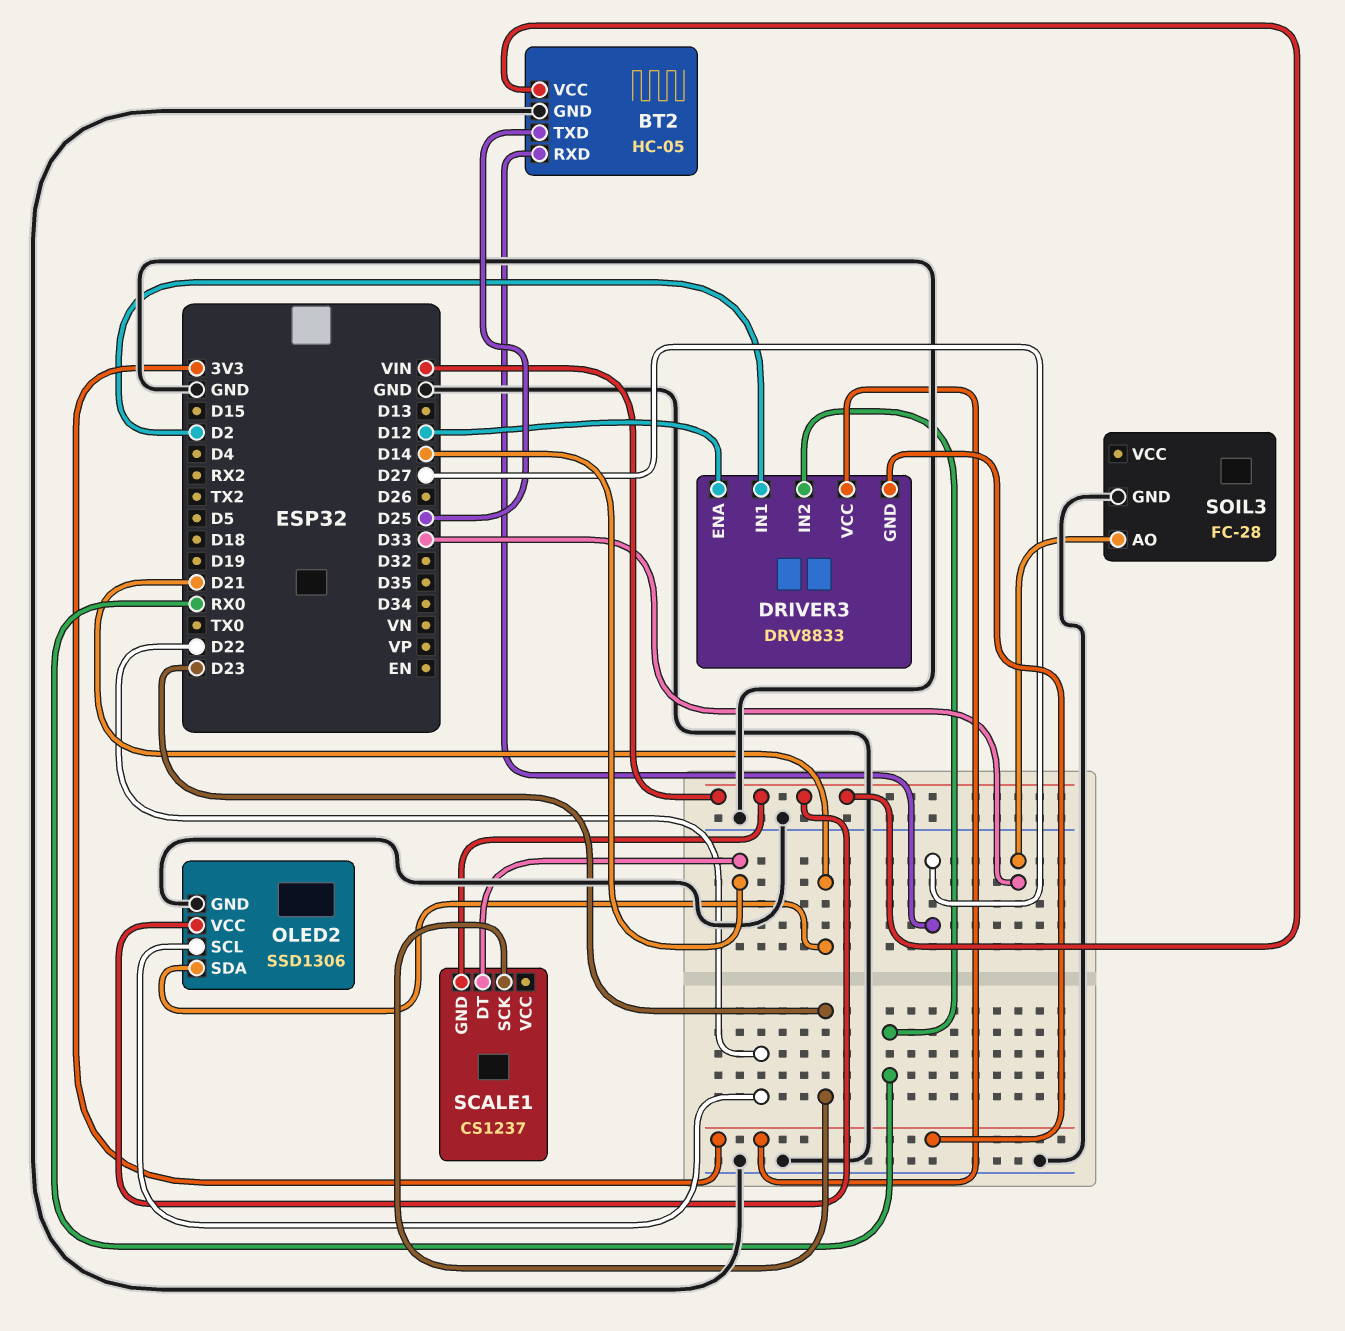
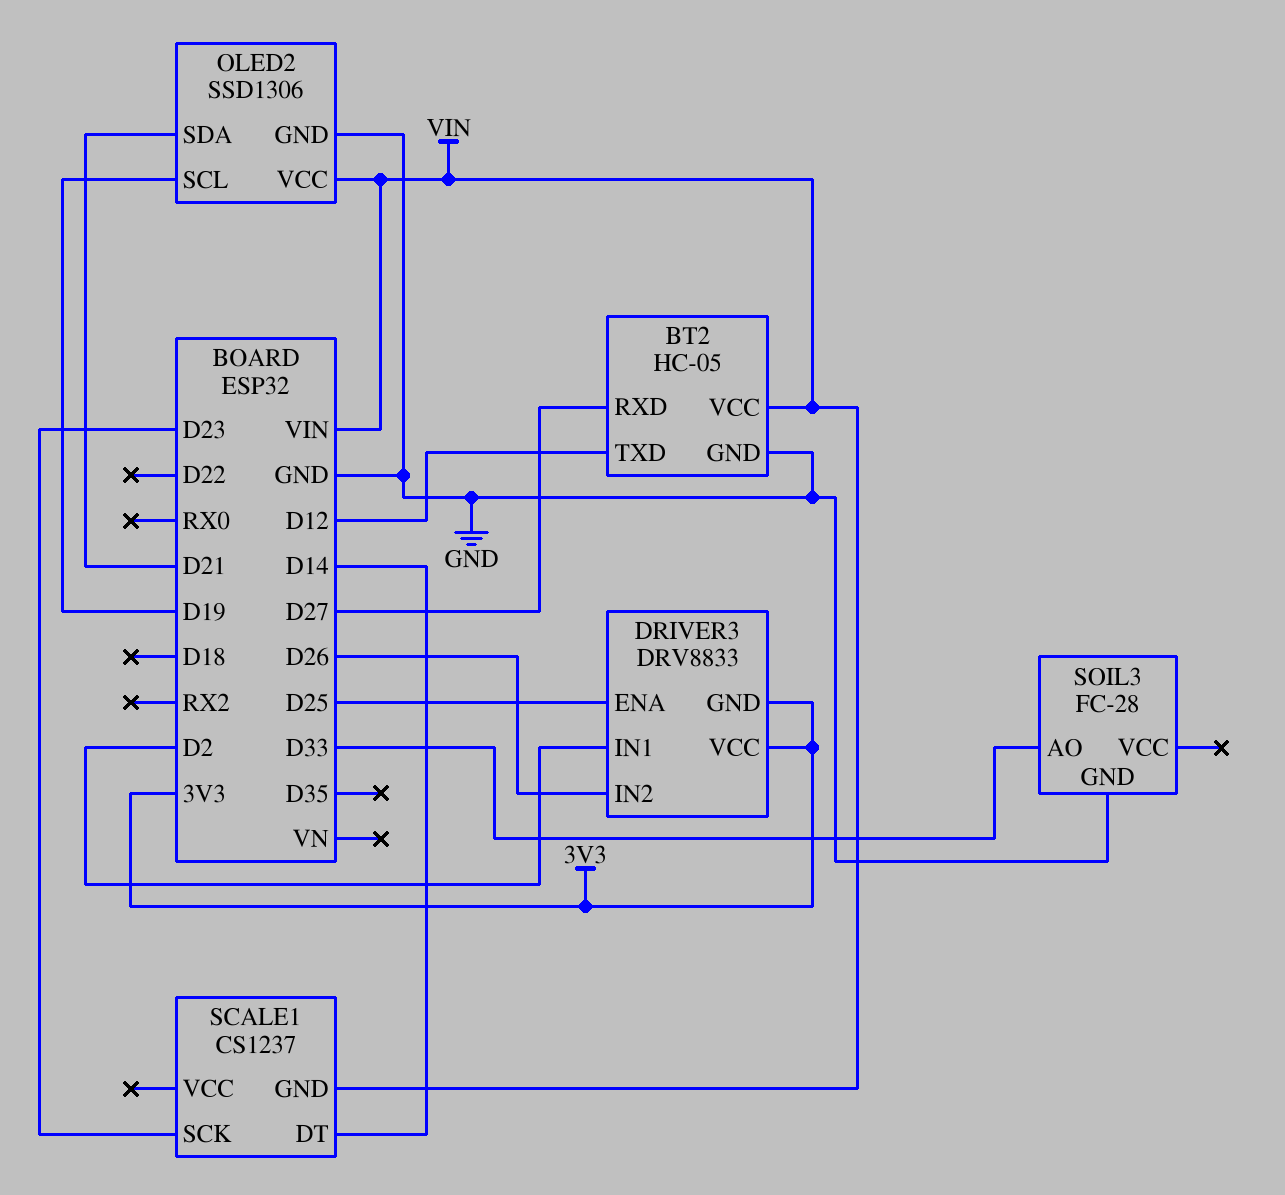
BT2 pin TXD: D25 -> D12
DRIVER3 pin ENA: D12 -> D25
DRIVER3 pin IN2: RX0 -> D26
OLED2 pin SCL: D22 -> D19

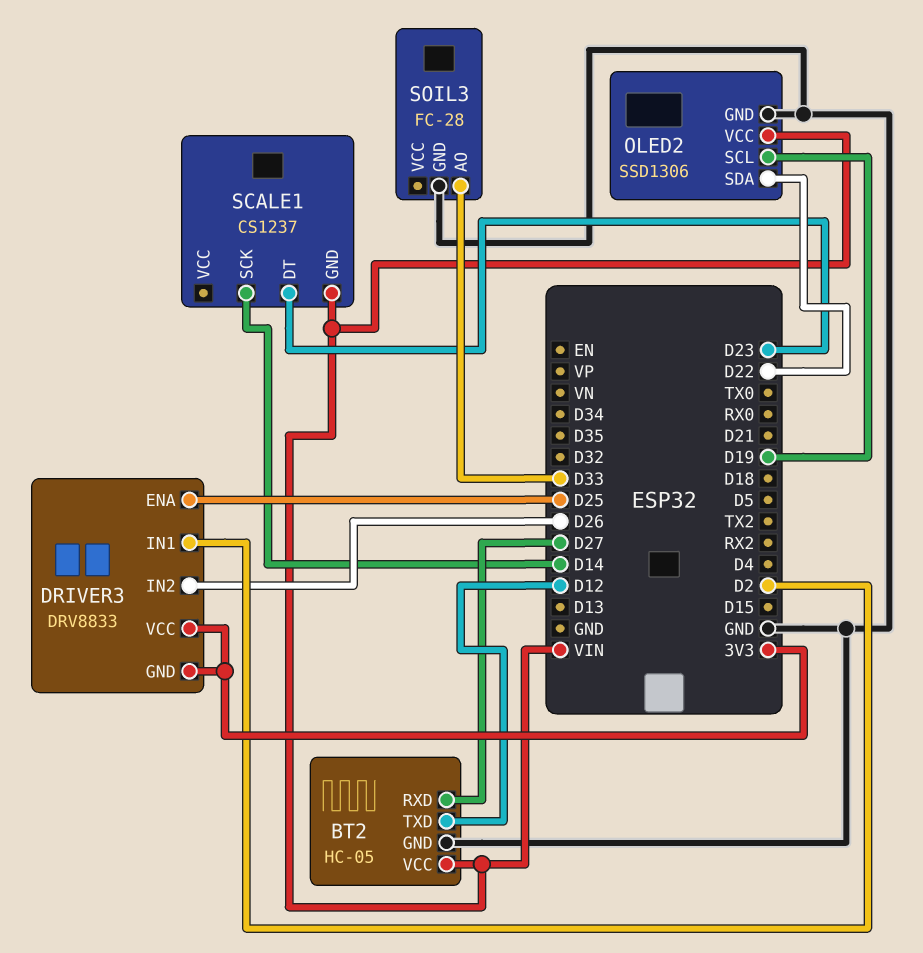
OLED2 pin SDA: D21 -> D22
SCALE1 pin DT: D14 -> D23
SCALE1 pin SCK: D23 -> D14

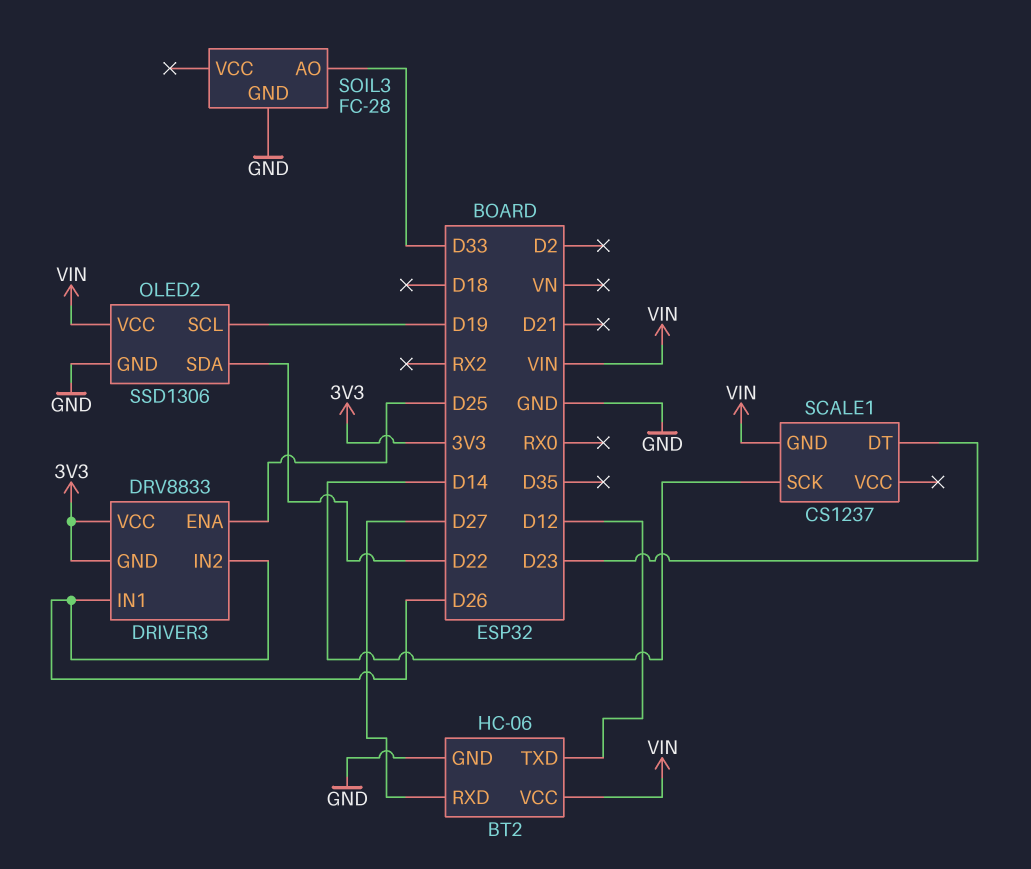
BT2: HC-05 -> HC-06
DRIVER3 pin IN1: D2 -> D26

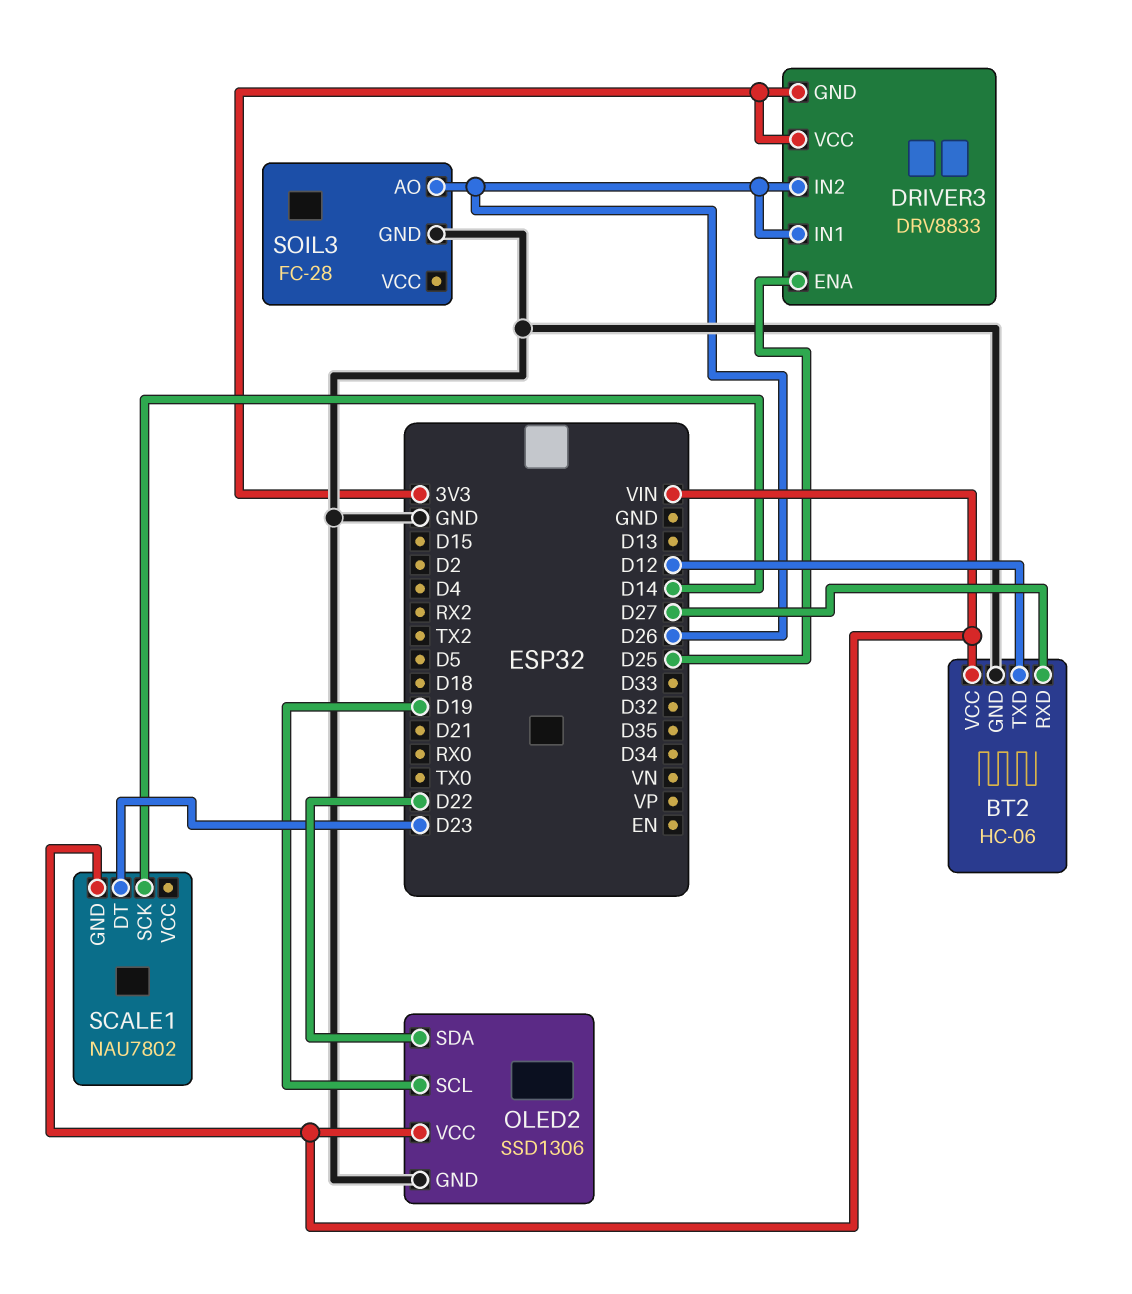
SCALE1: CS1237 -> NAU7802
SOIL3 pin AO: D33 -> D26

